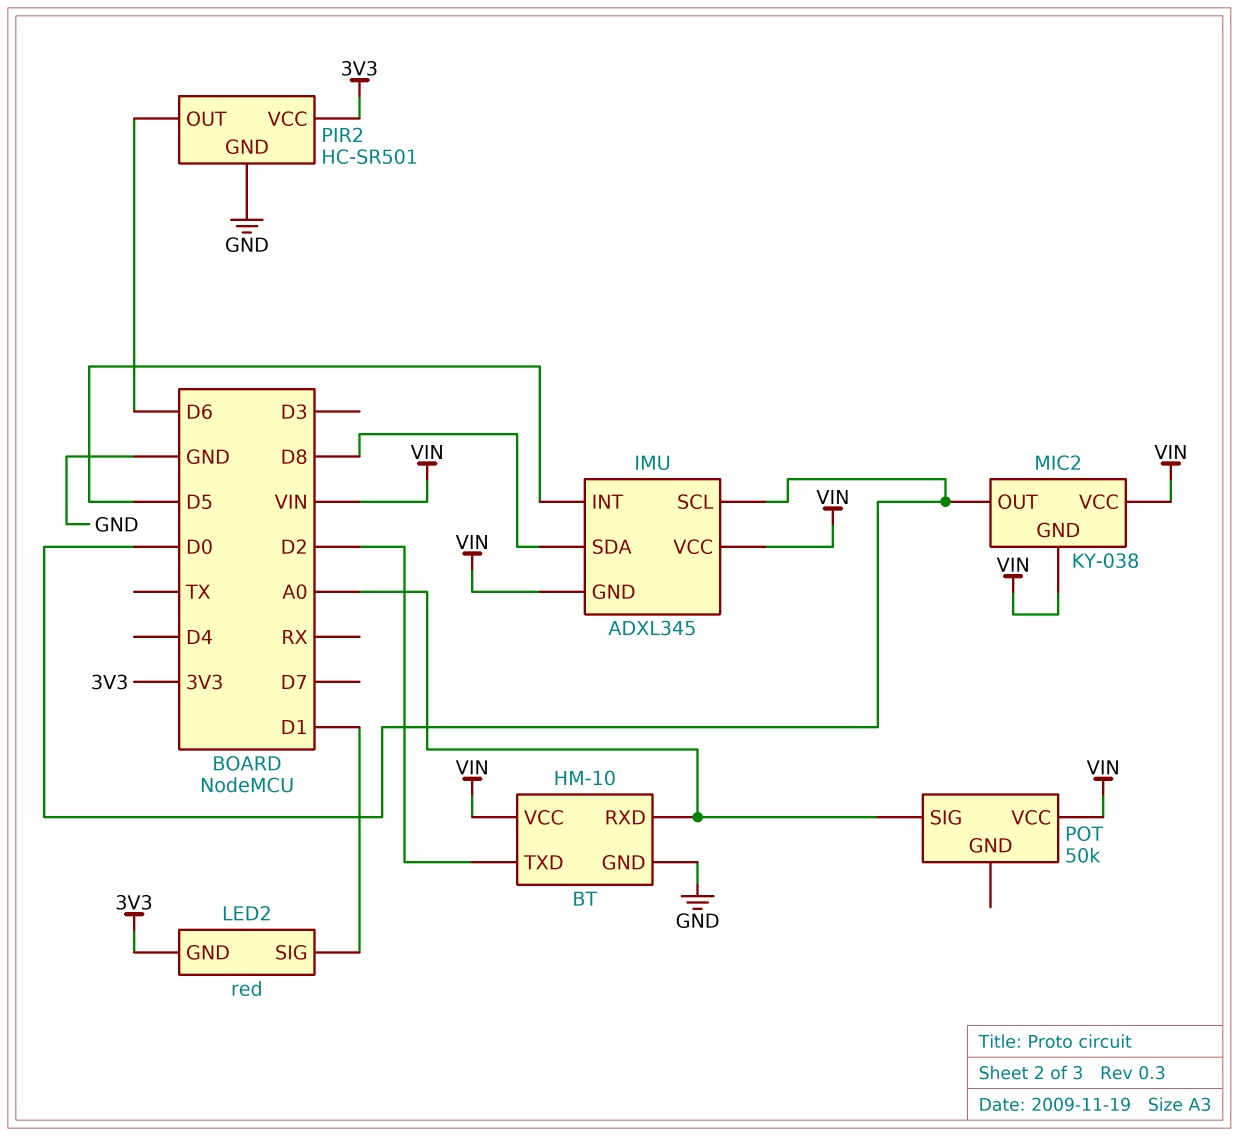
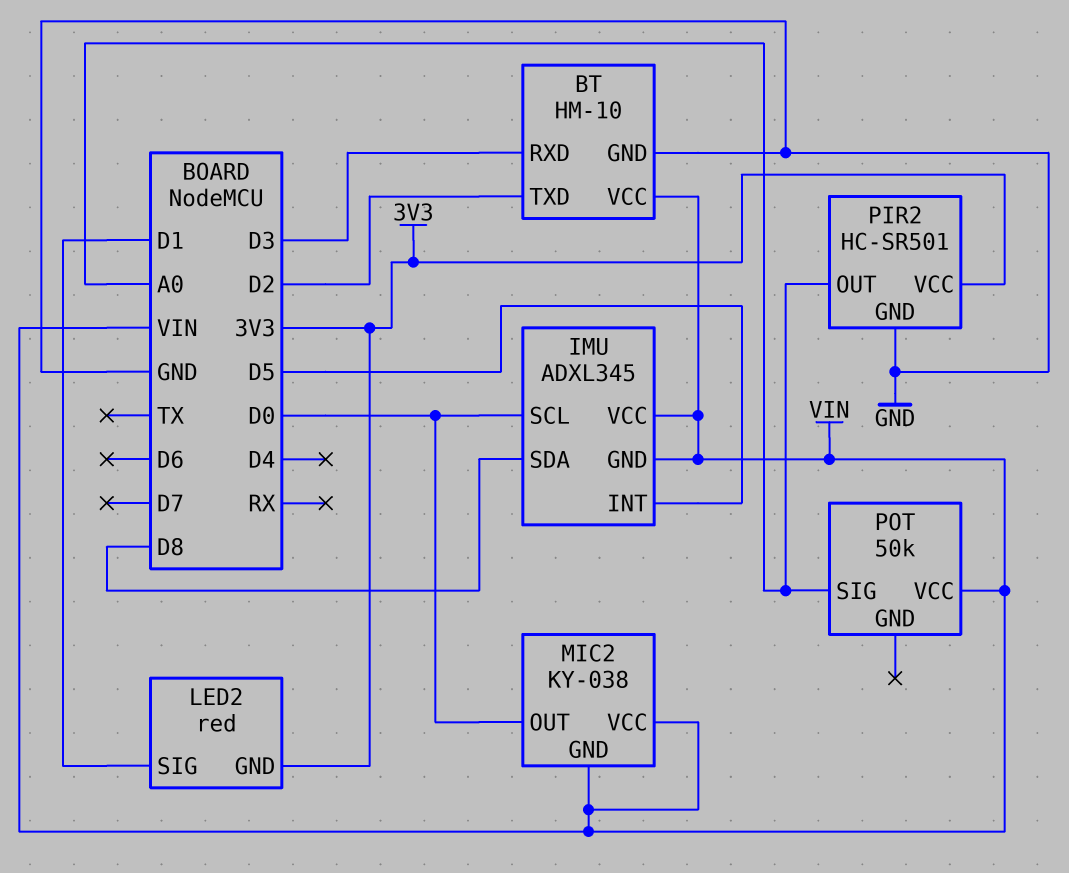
BT pin RXD: A0 -> D3
PIR2 pin OUT: D6 -> A0

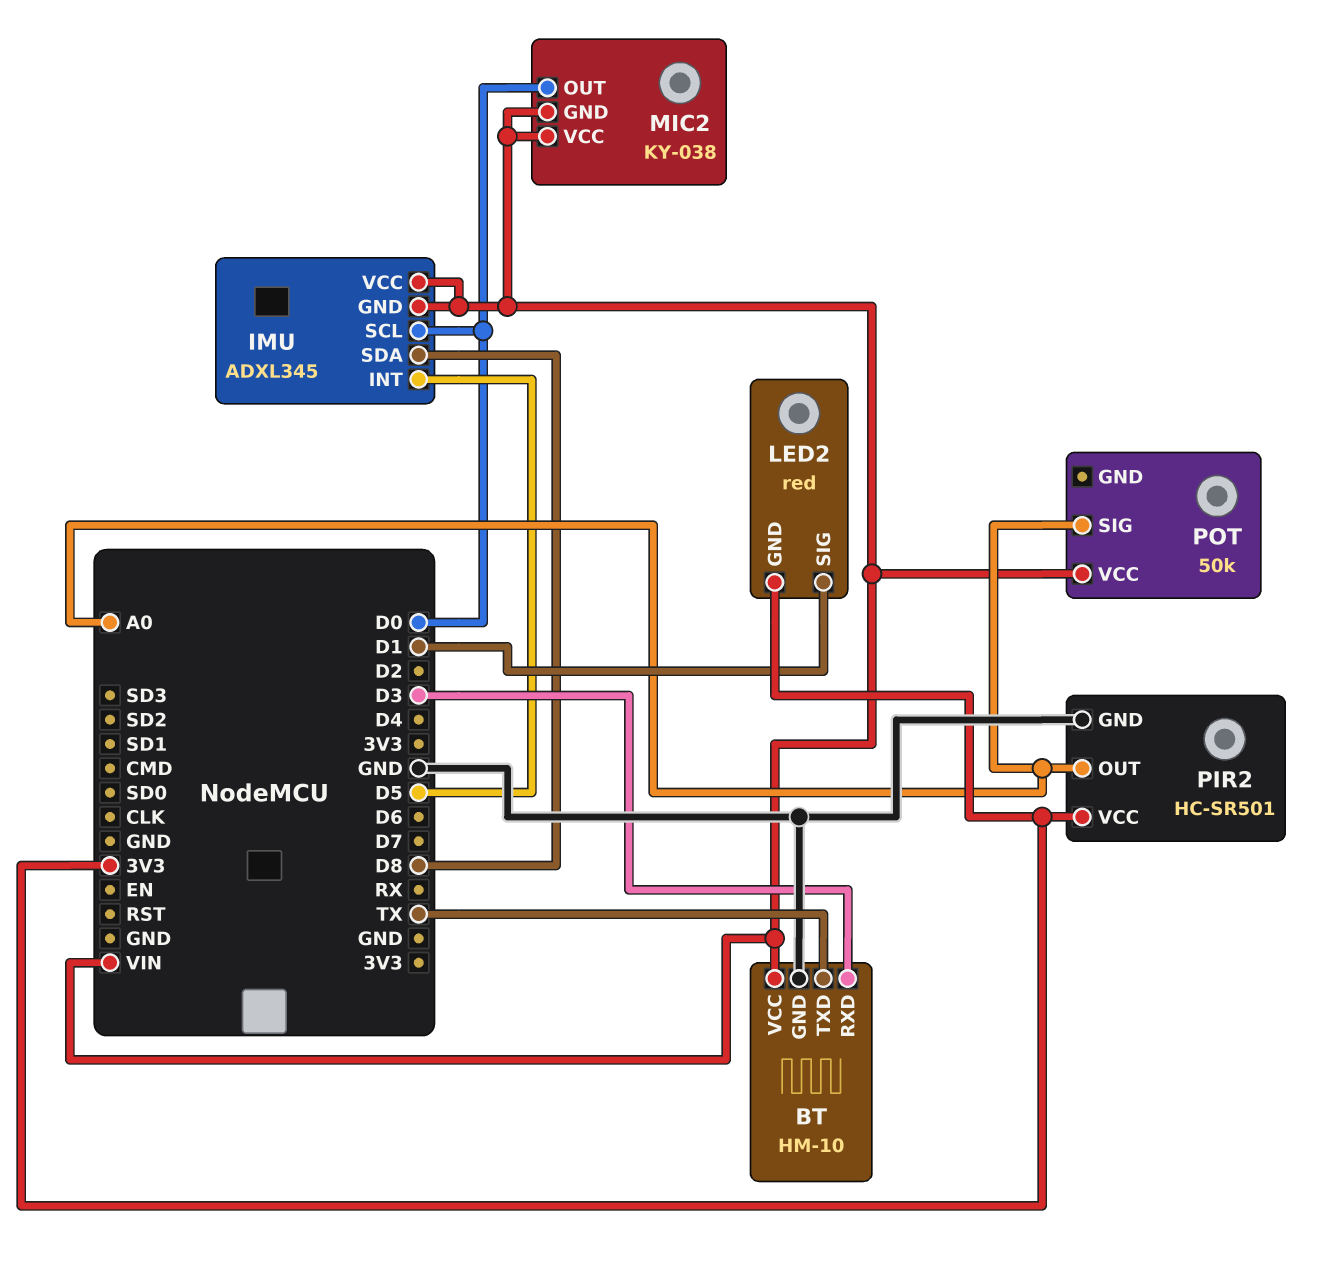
BT pin TXD: D2 -> TX

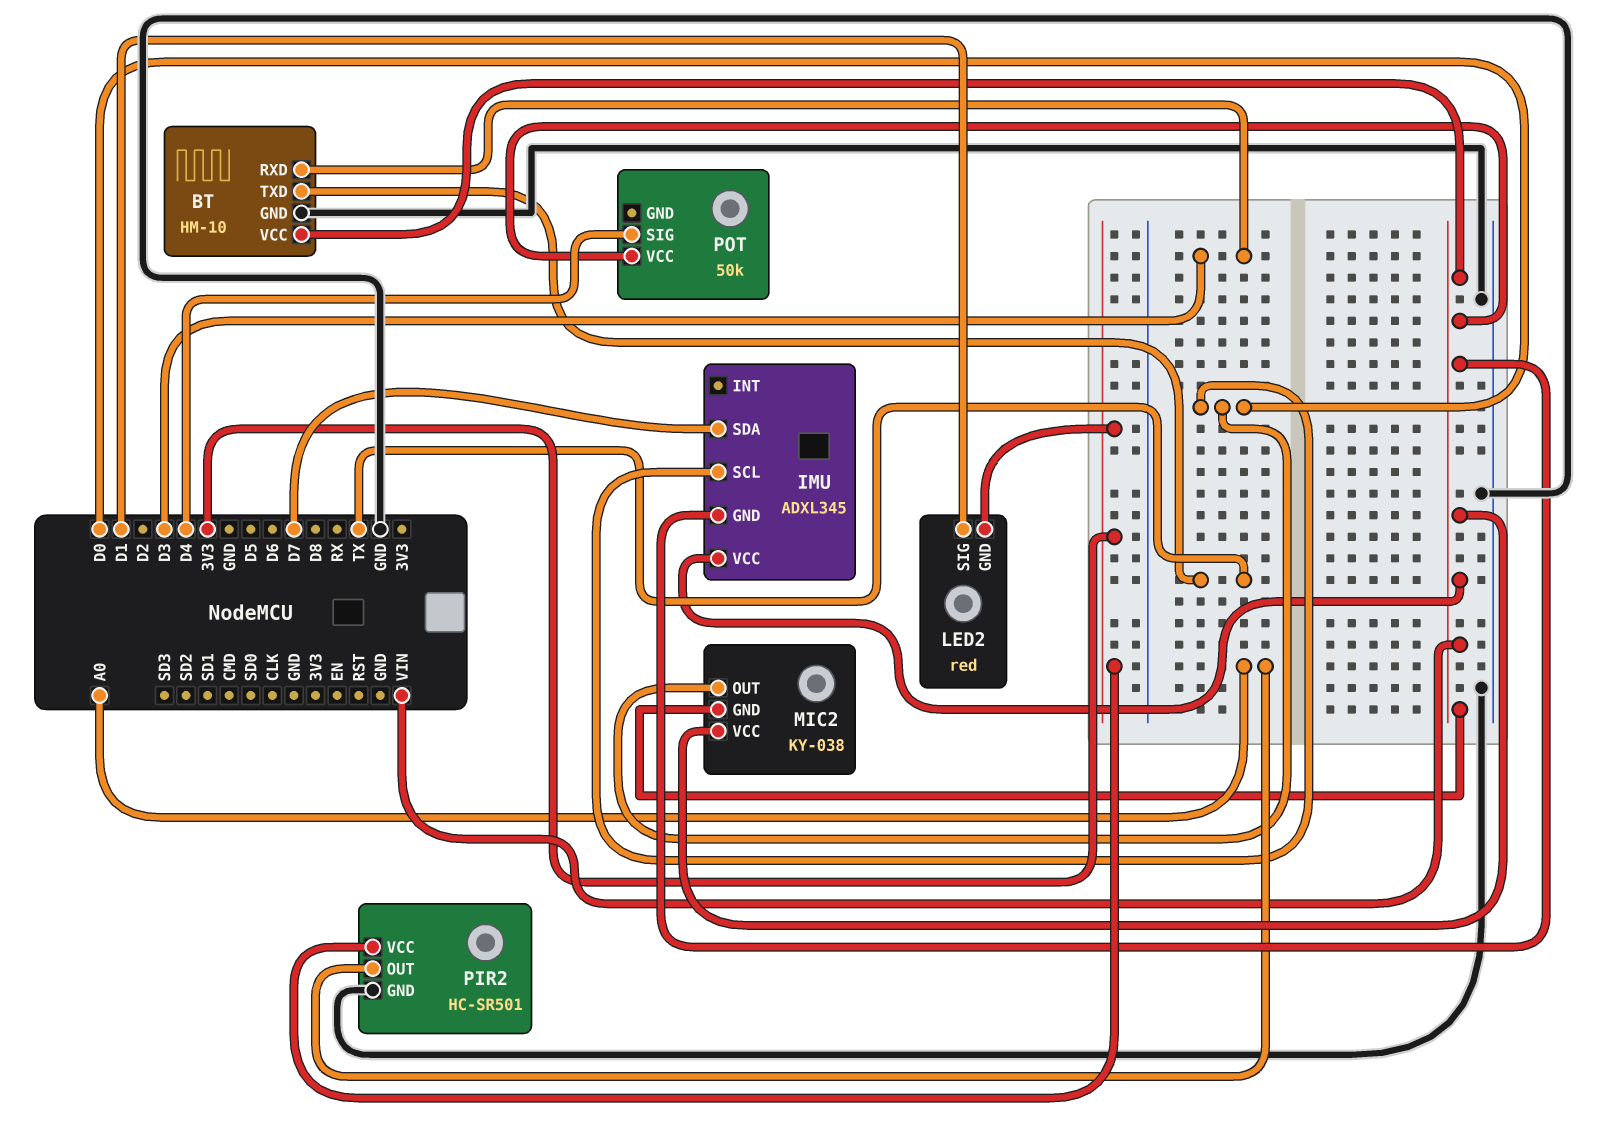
IMU pin INT: D5 -> none
IMU pin SDA: D8 -> D7
POT pin SIG: A0 -> D4

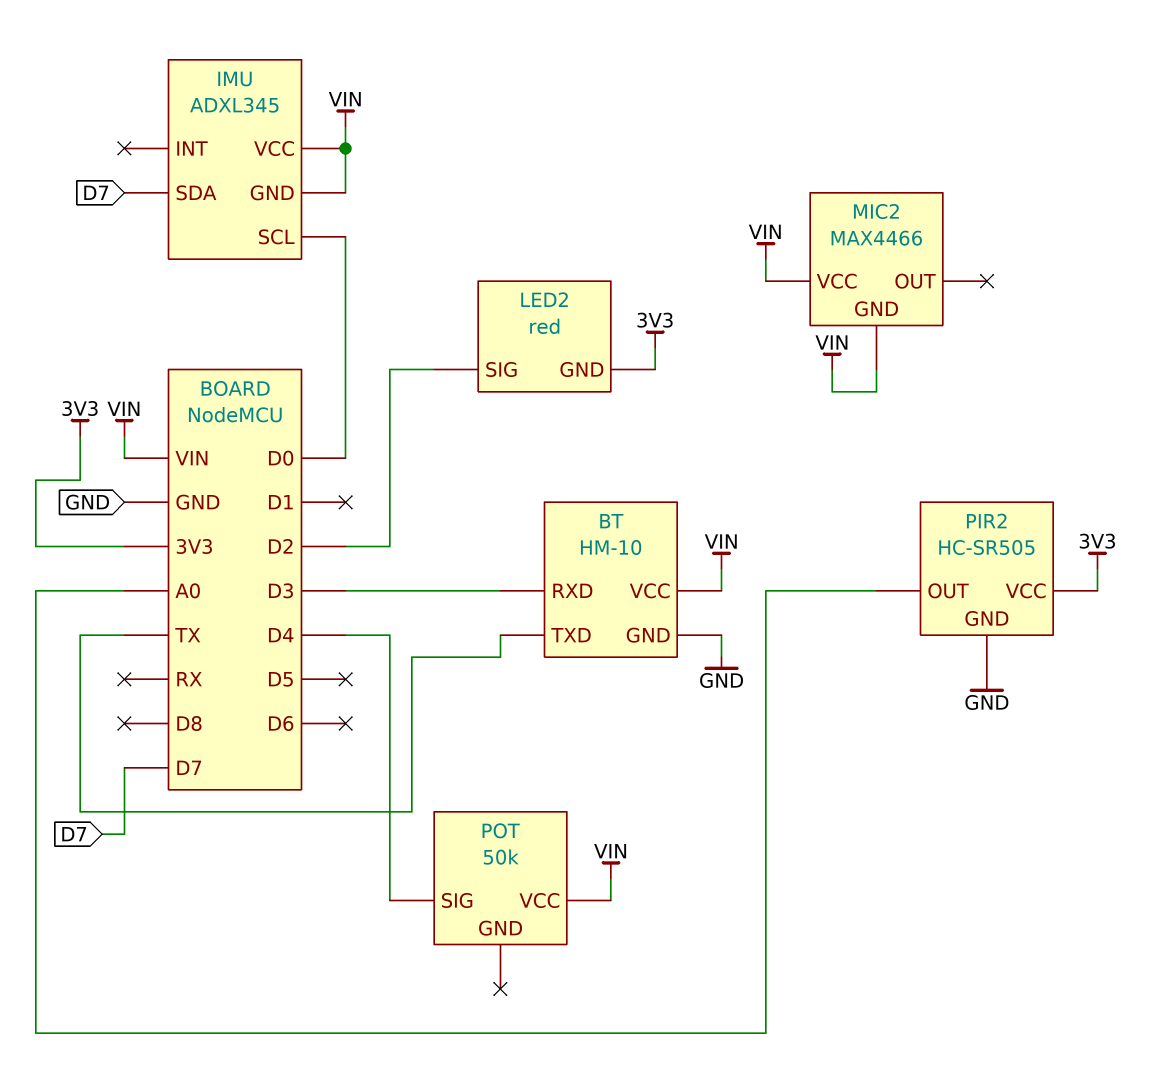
LED2 pin SIG: D1 -> D2
MIC2: KY-038 -> MAX4466
MIC2 pin OUT: D0 -> none
PIR2: HC-SR501 -> HC-SR505

